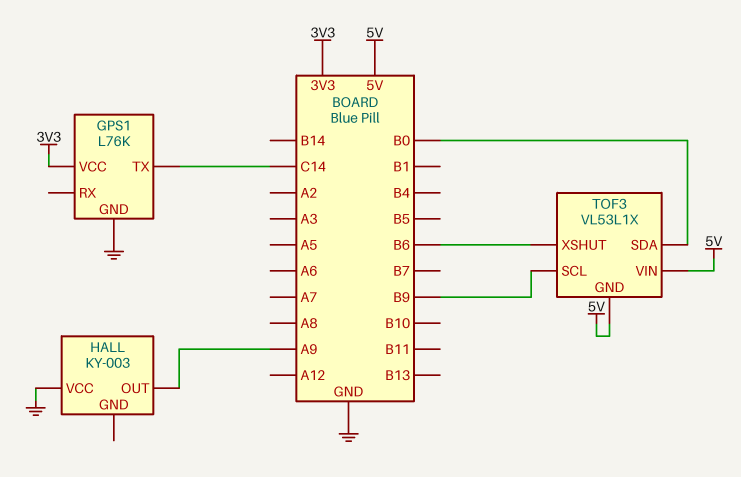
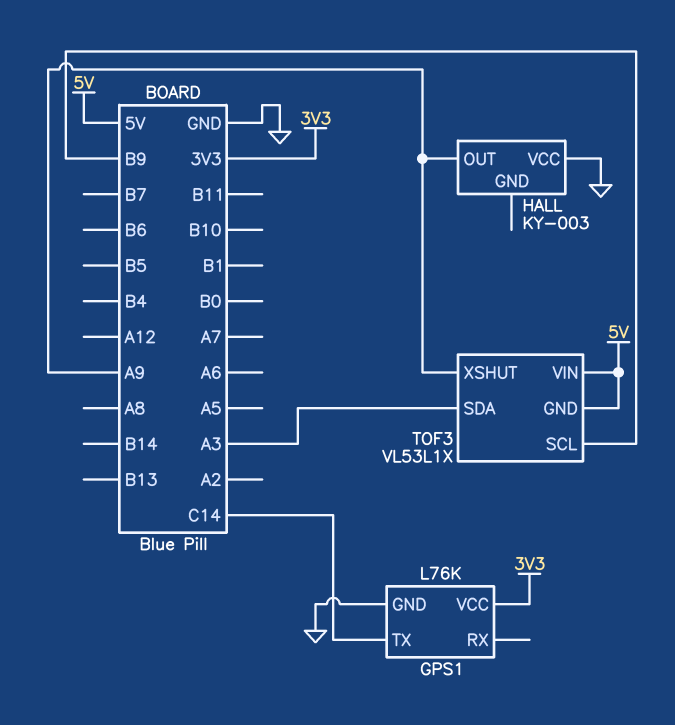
TOF3 pin SDA: B0 -> A3
TOF3 pin XSHUT: B6 -> A9

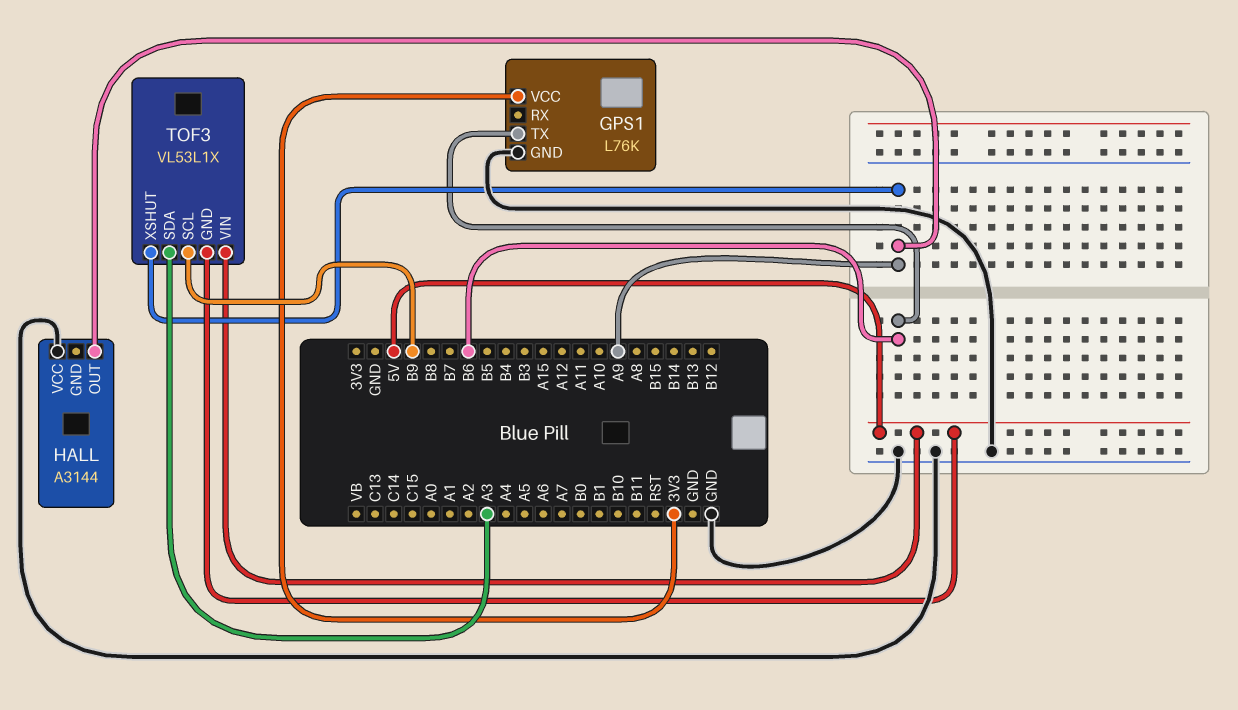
GPS1 pin TX: C14 -> B6
HALL: KY-003 -> A3144

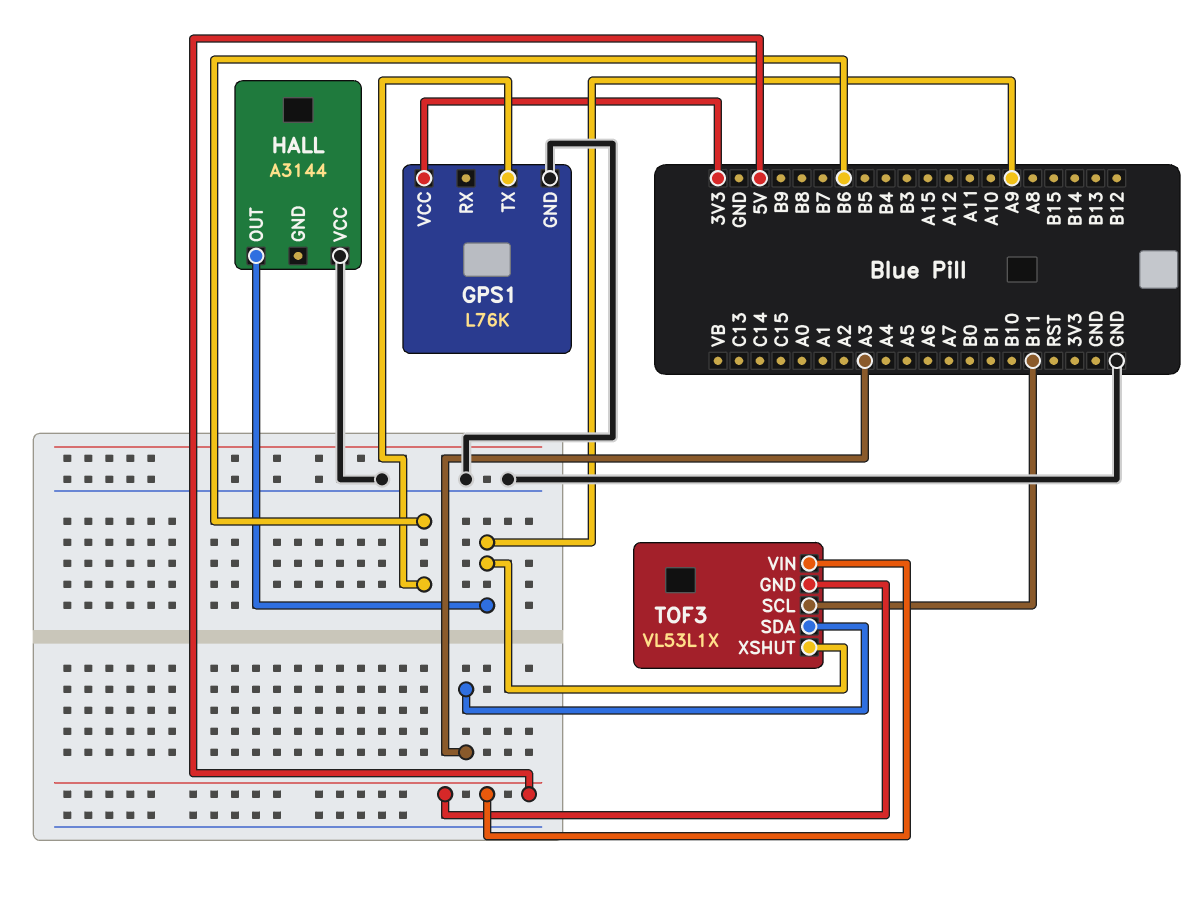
TOF3 pin SCL: B9 -> B11

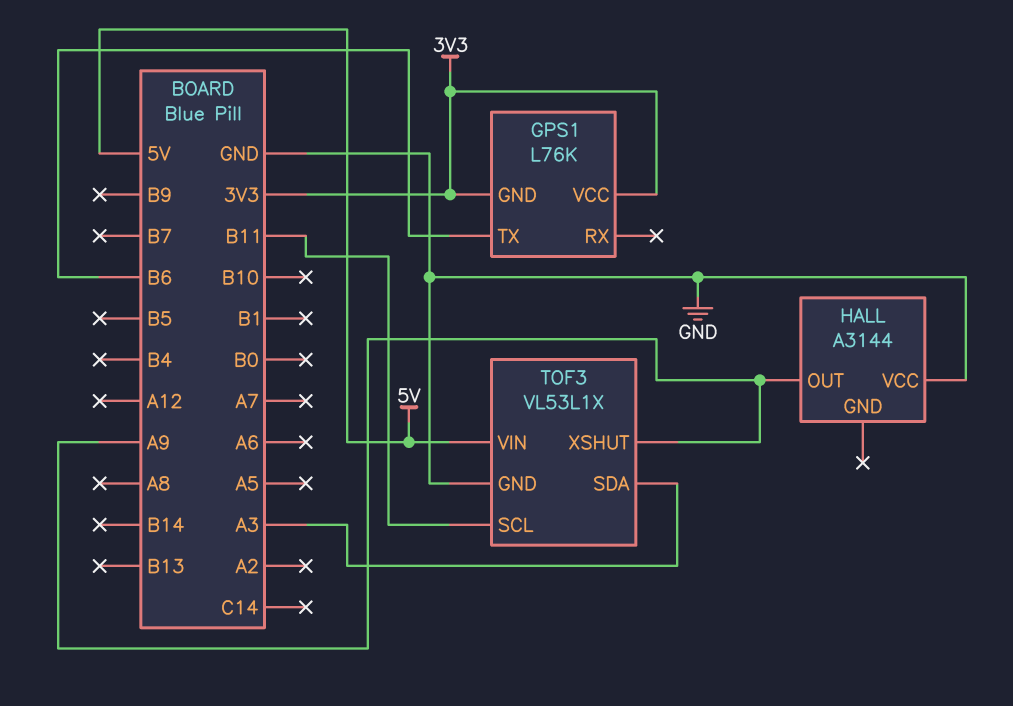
GPS1 pin GND: GND -> 3V3
TOF3 pin GND: 5V -> GND

